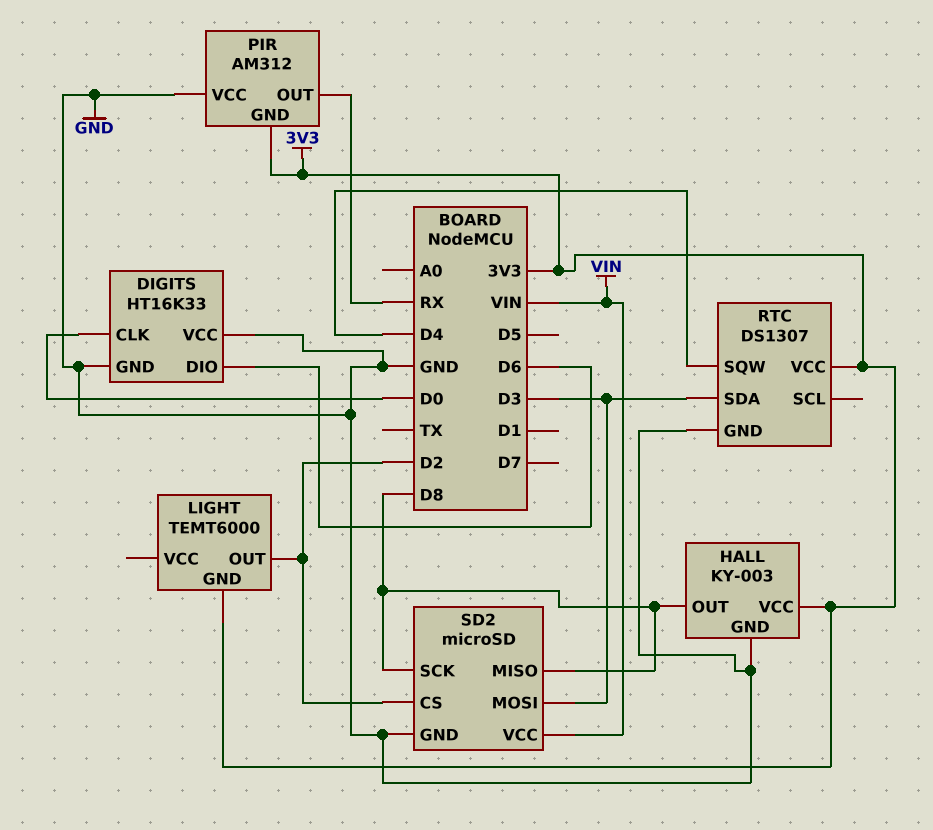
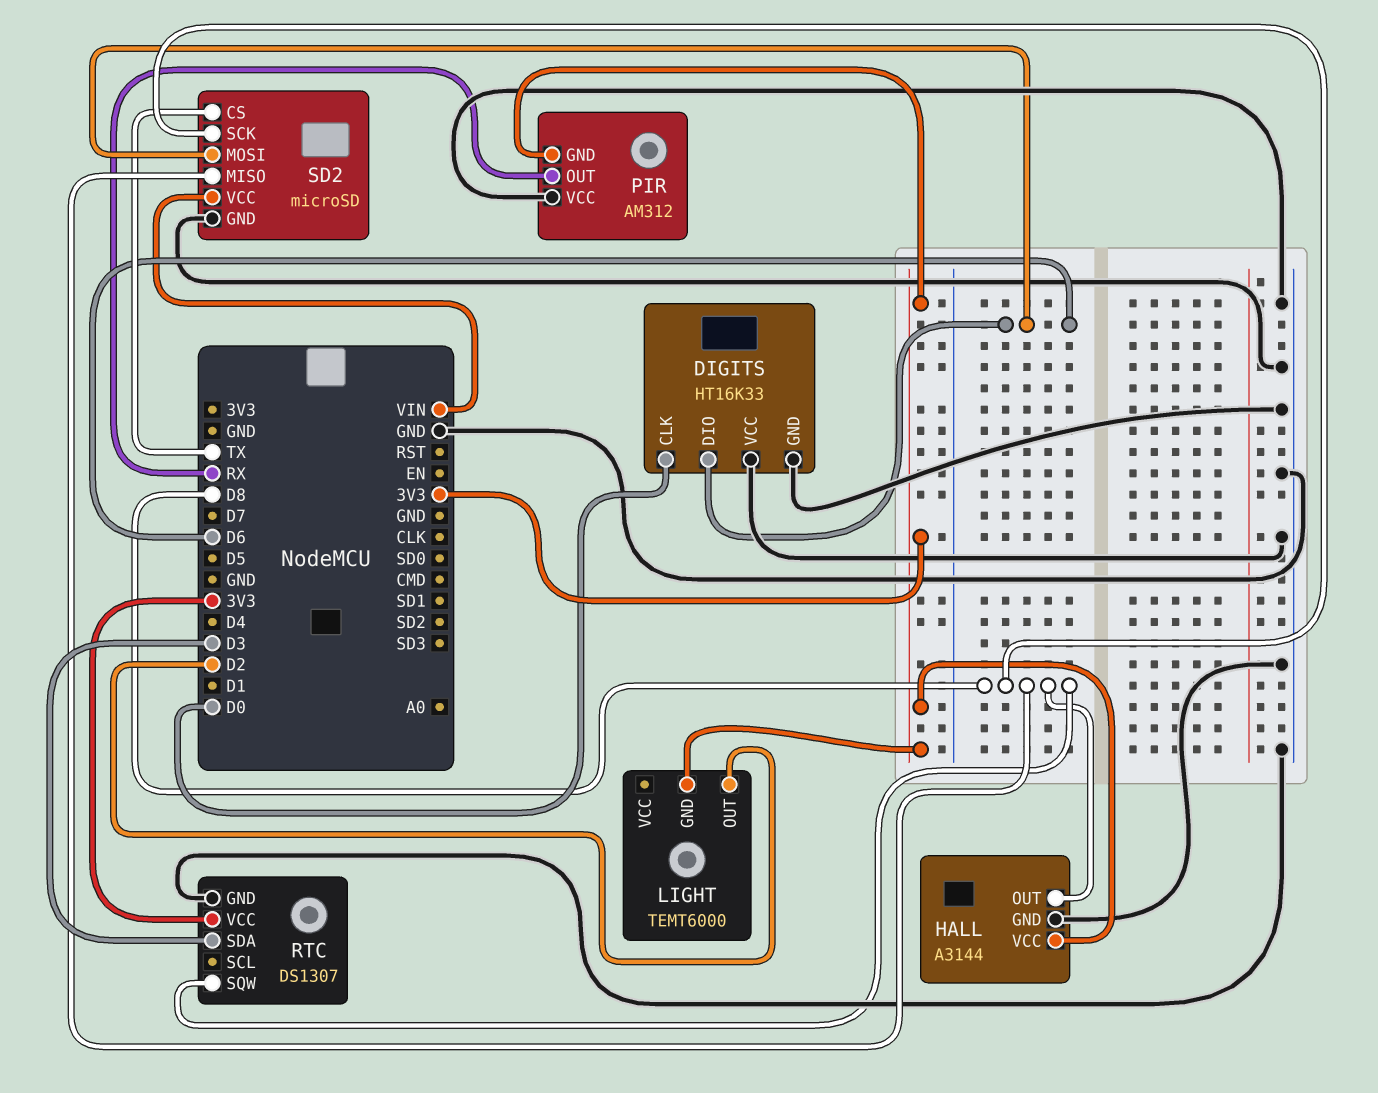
HALL: KY-003 -> A3144
RTC pin SQW: D4 -> D8
SD2 pin CS: D2 -> TX
SD2 pin MOSI: D3 -> D6

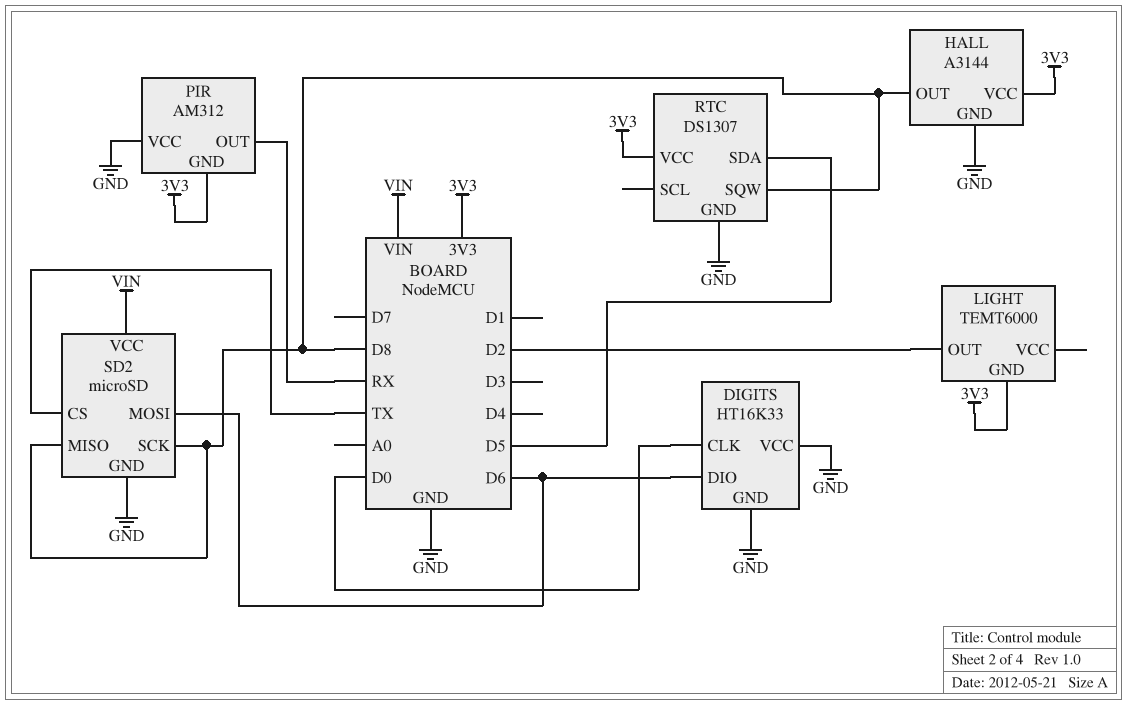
RTC pin SDA: D3 -> D5

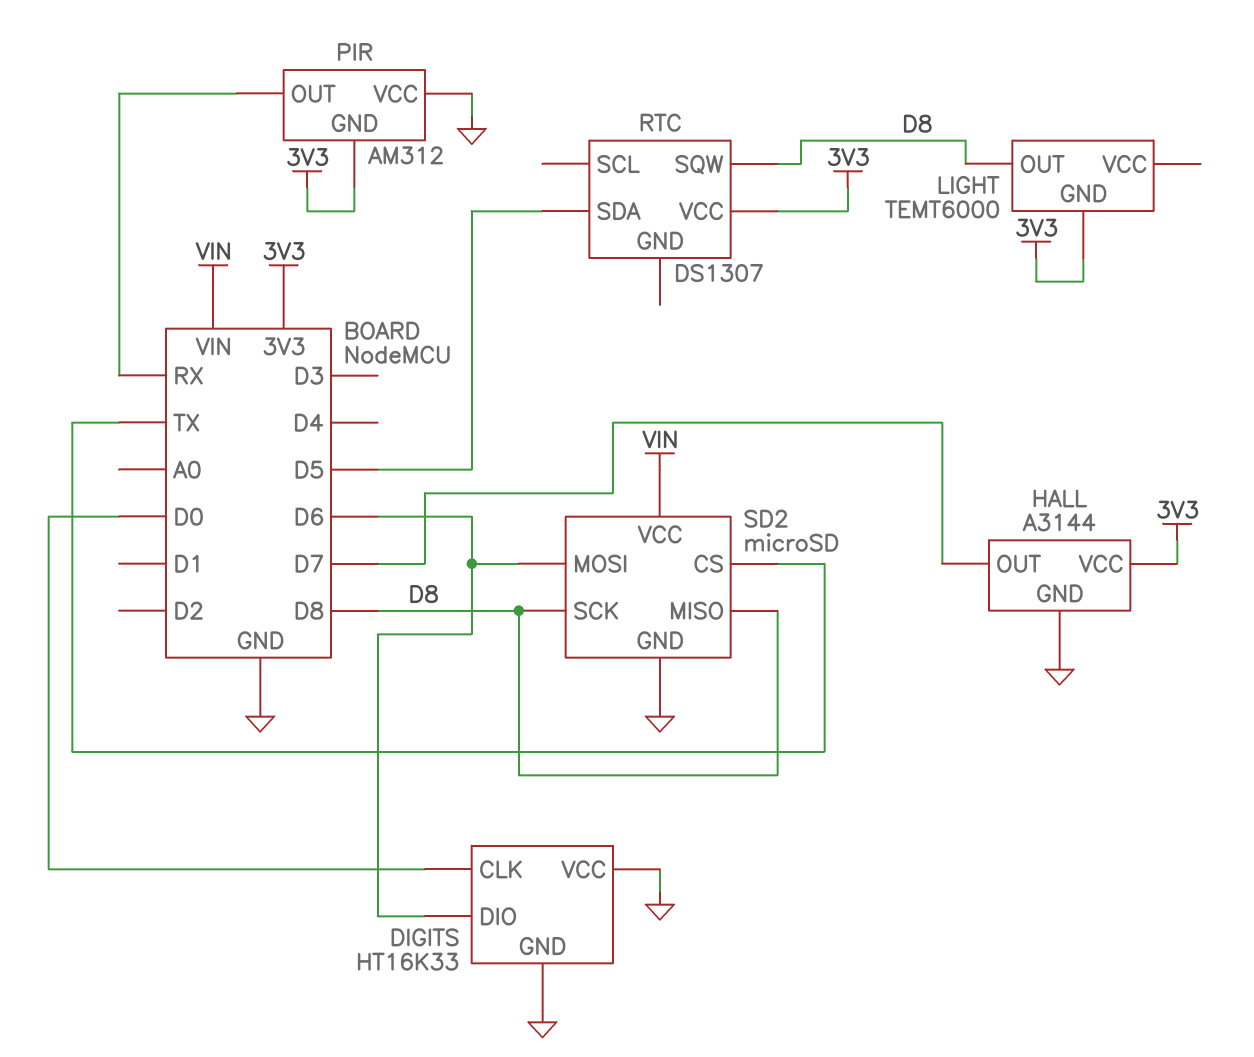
HALL pin OUT: D8 -> D7
LIGHT pin OUT: D2 -> D8
RTC pin GND: GND -> none

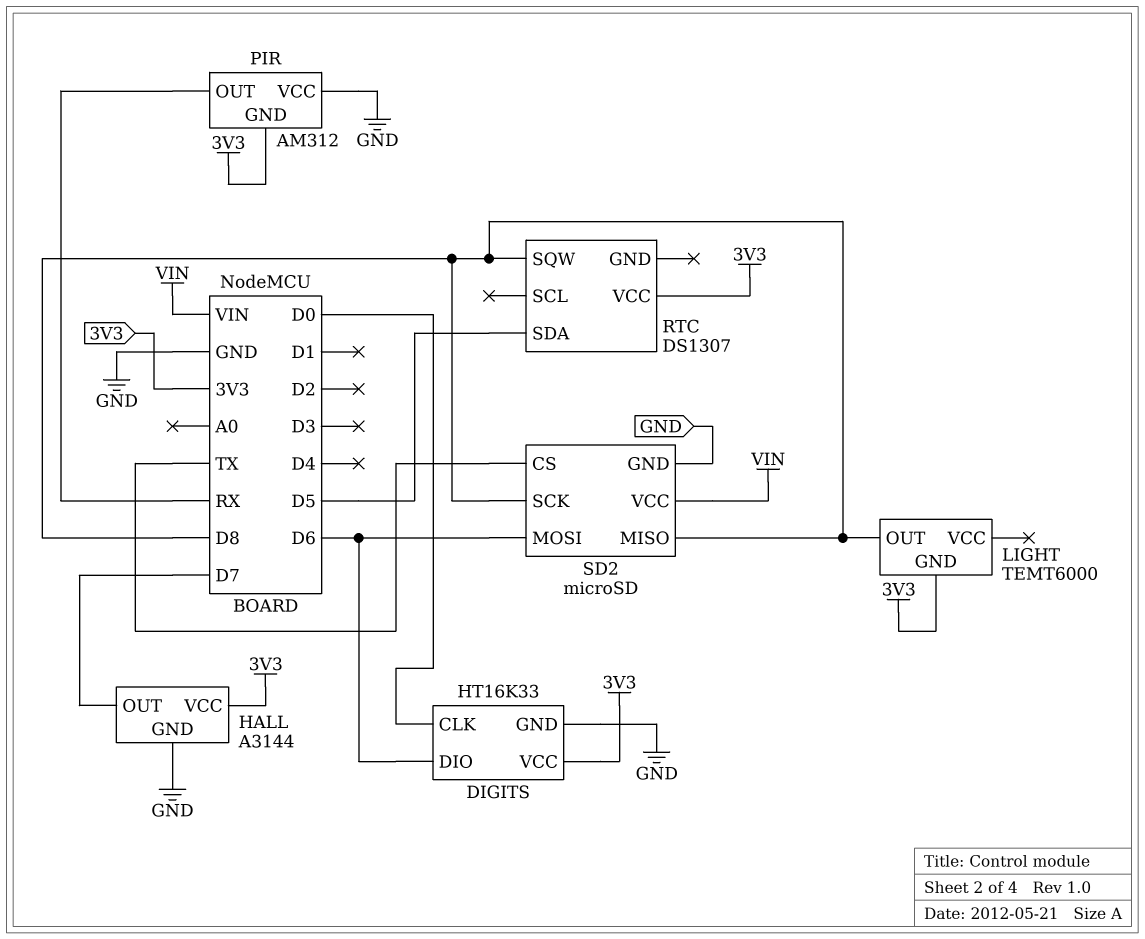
DIGITS pin VCC: GND -> 3V3

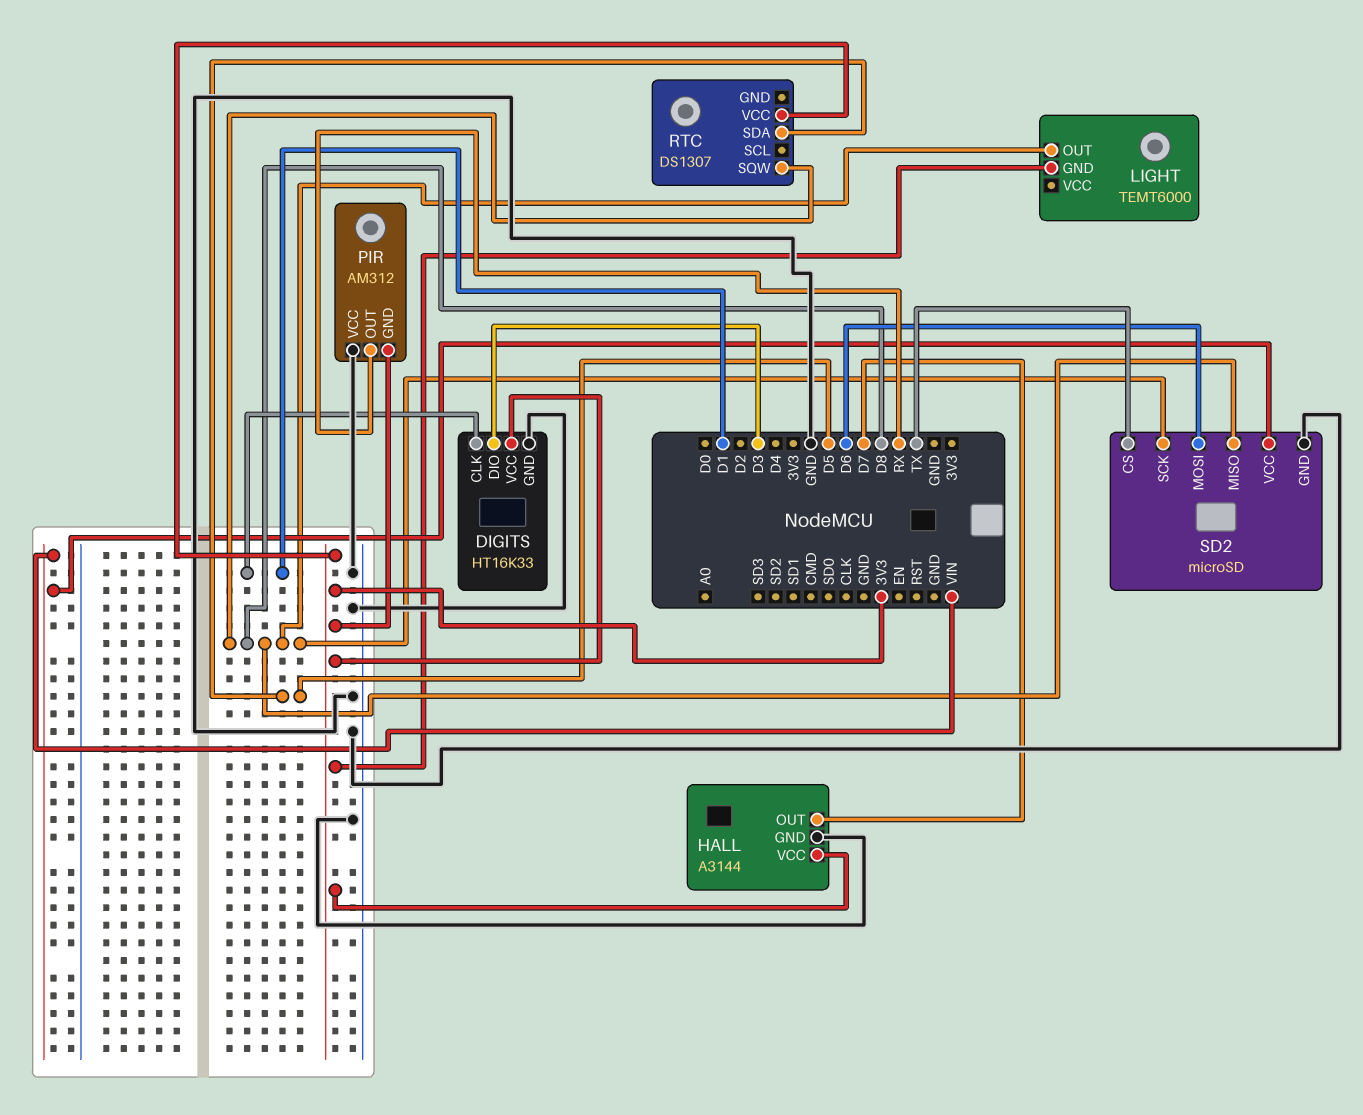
DIGITS pin CLK: D0 -> D1
DIGITS pin DIO: D6 -> D3

